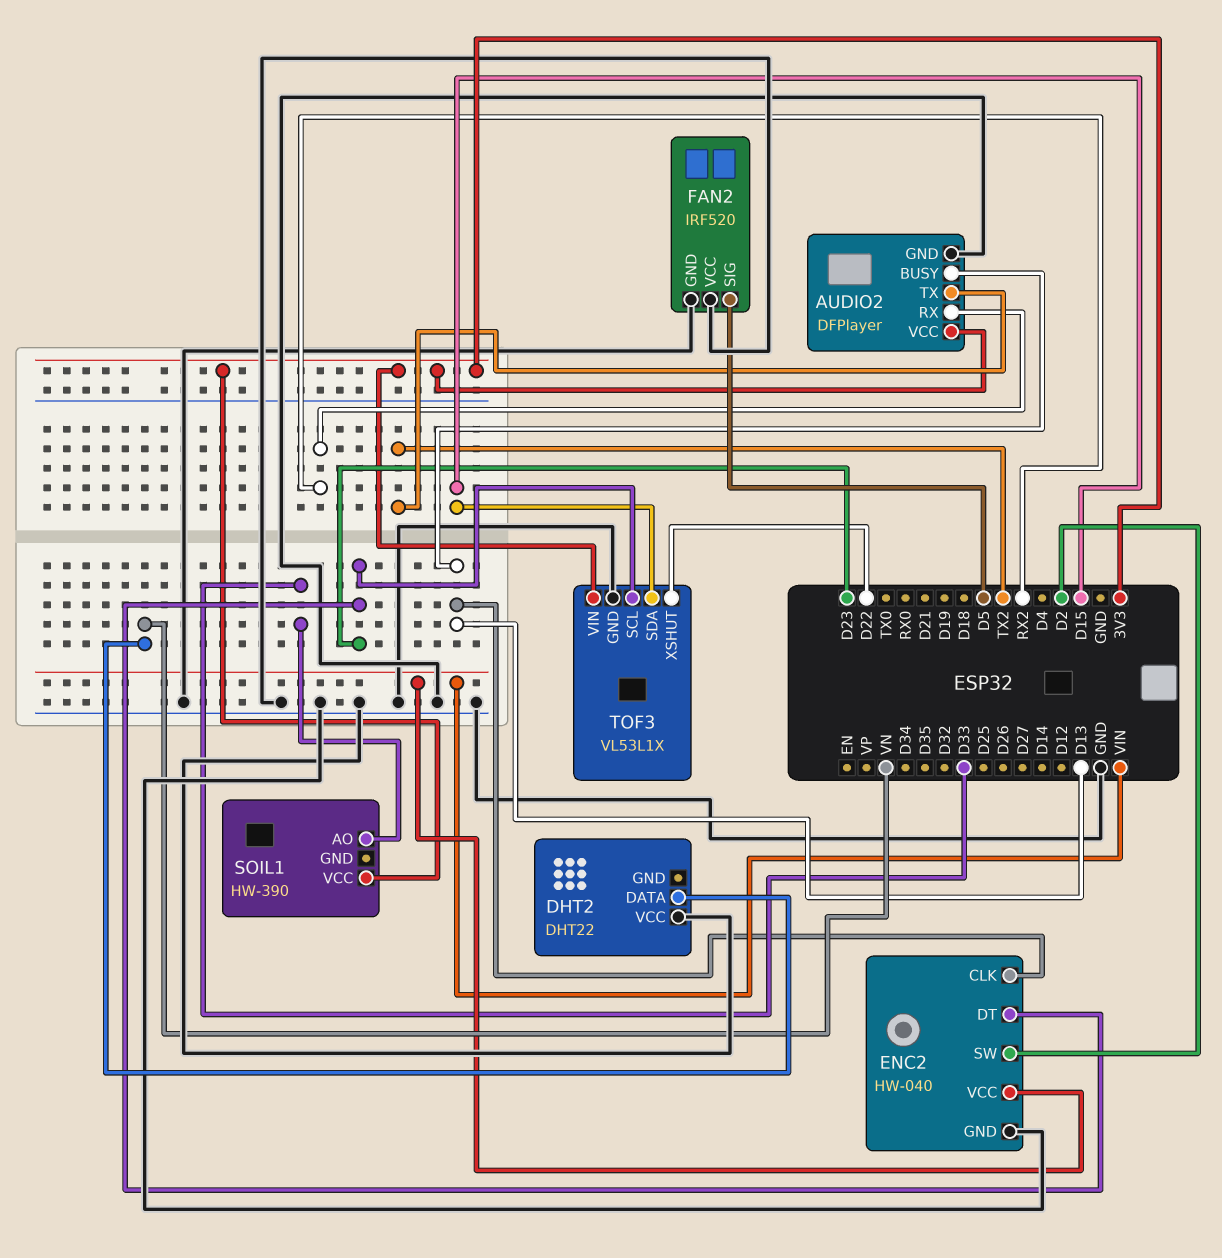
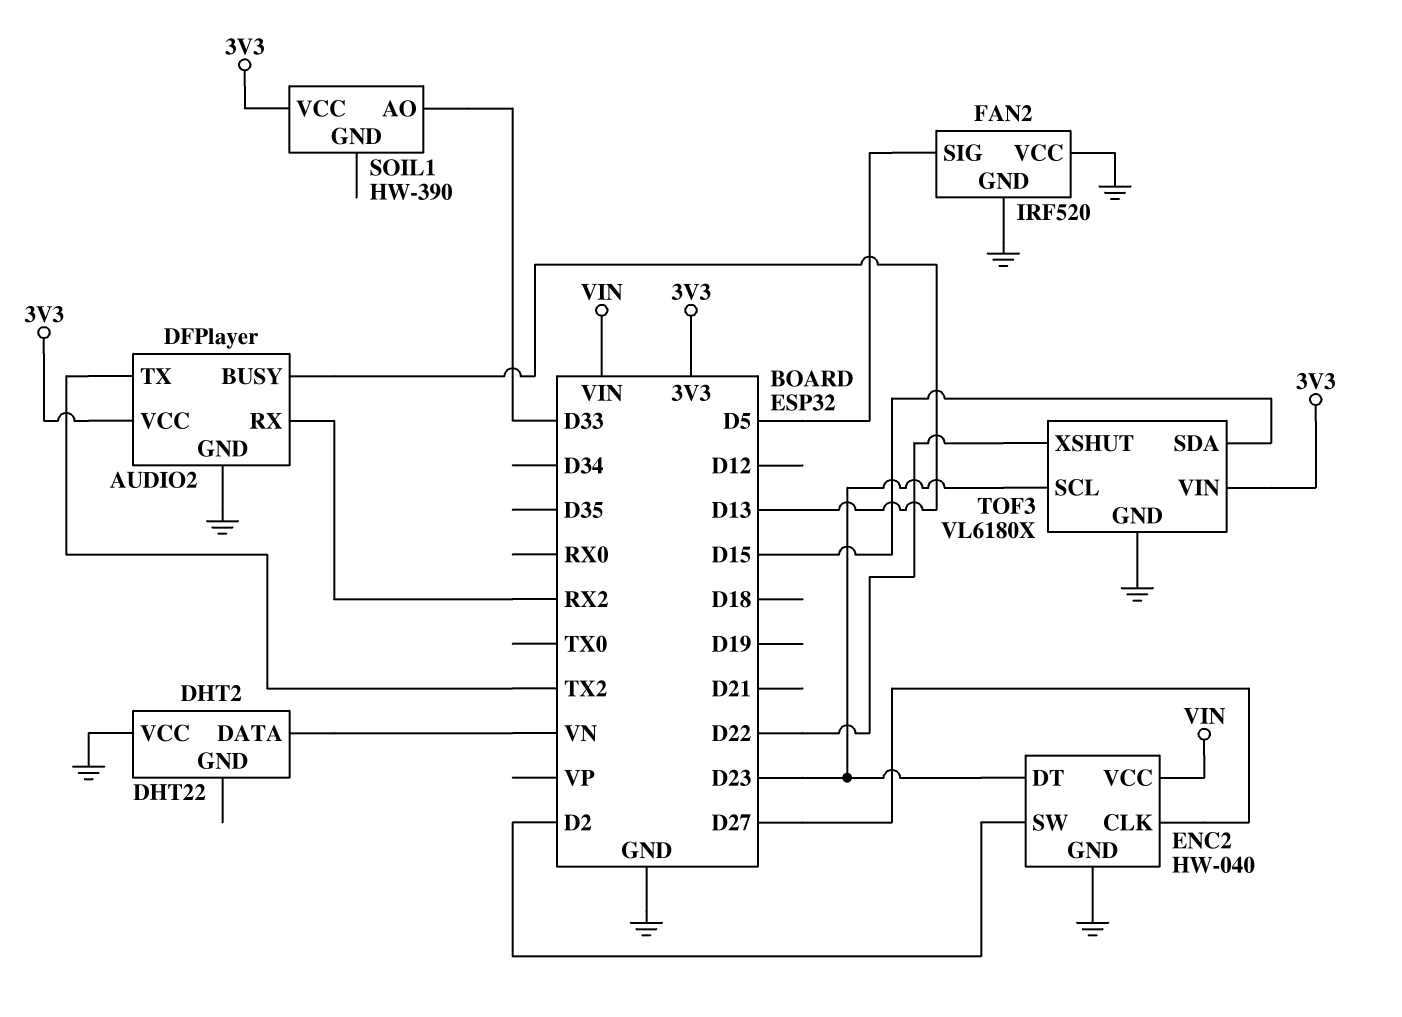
ENC2 pin CLK: D13 -> D27
TOF3: VL53L1X -> VL6180X

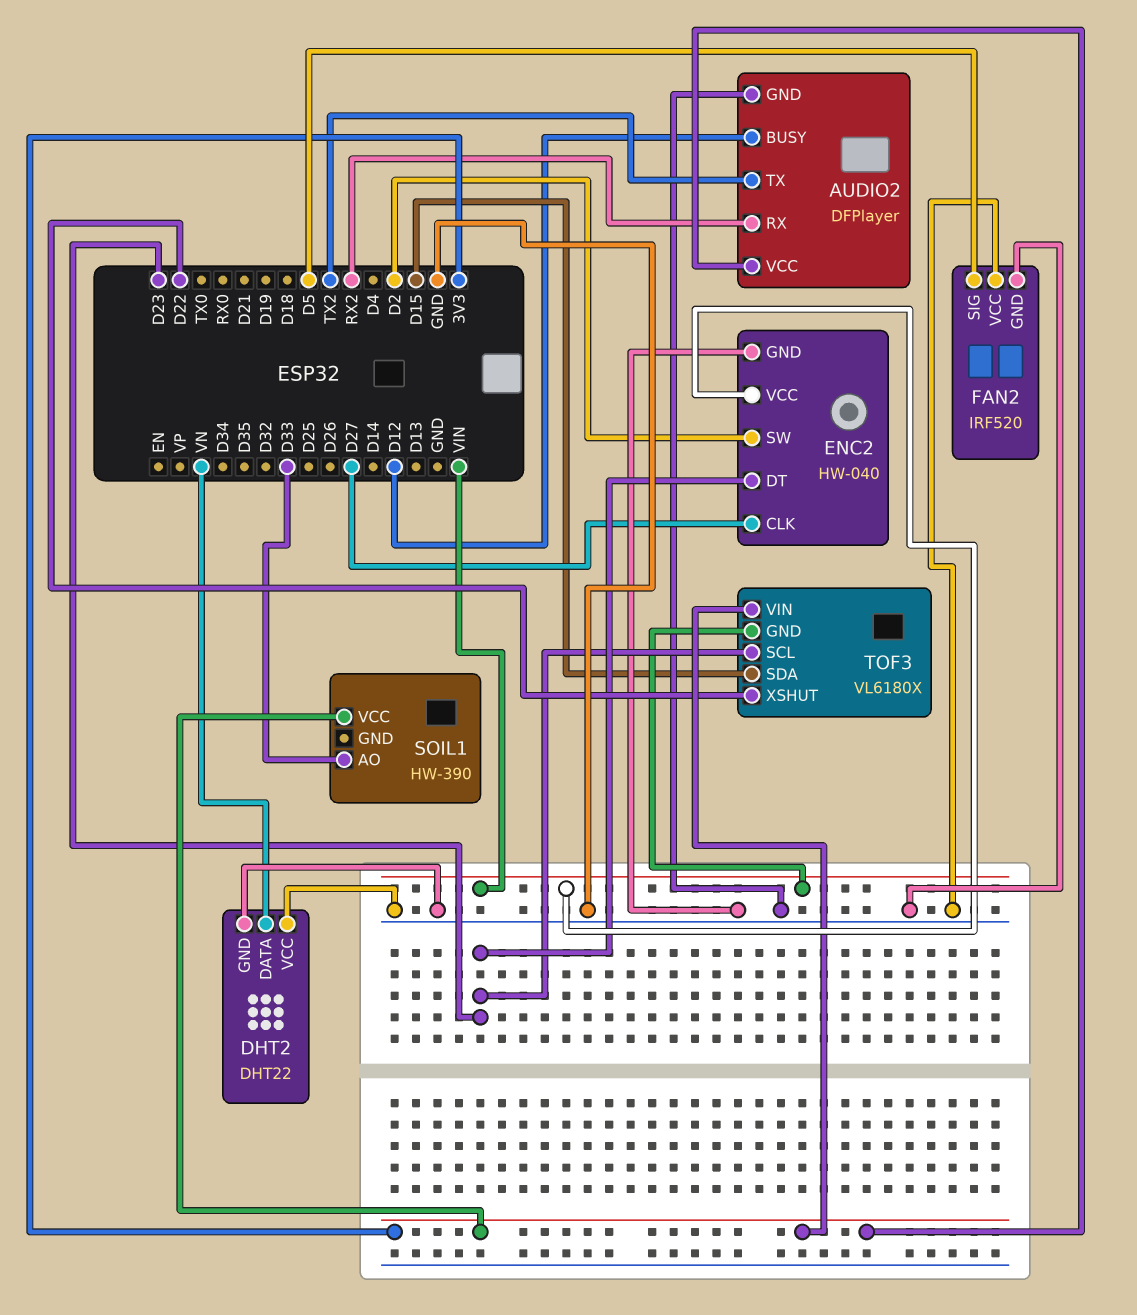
AUDIO2 pin BUSY: D13 -> D12
DHT2 pin GND: none -> GND
TOF3 pin GND: GND -> VIN

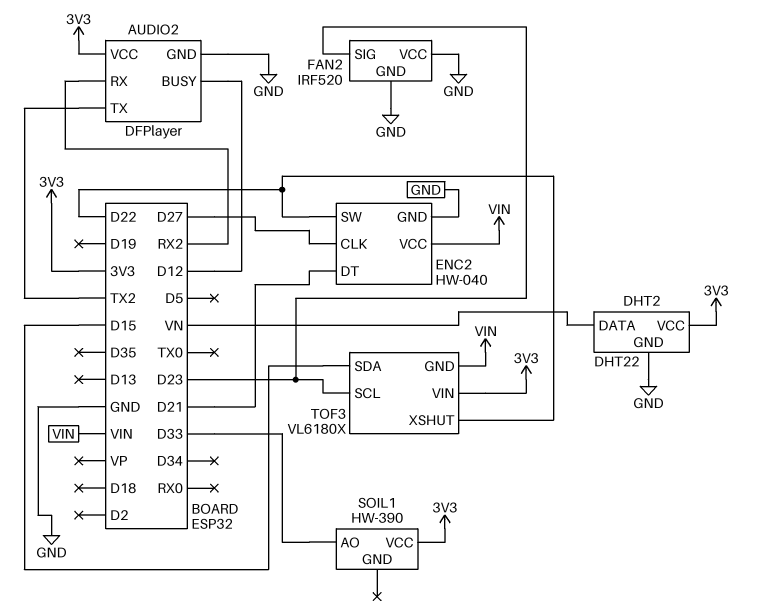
DHT2 pin VCC: GND -> 3V3
ENC2 pin DT: D23 -> D21
ENC2 pin SW: D2 -> D22
FAN2 pin SIG: D5 -> D23

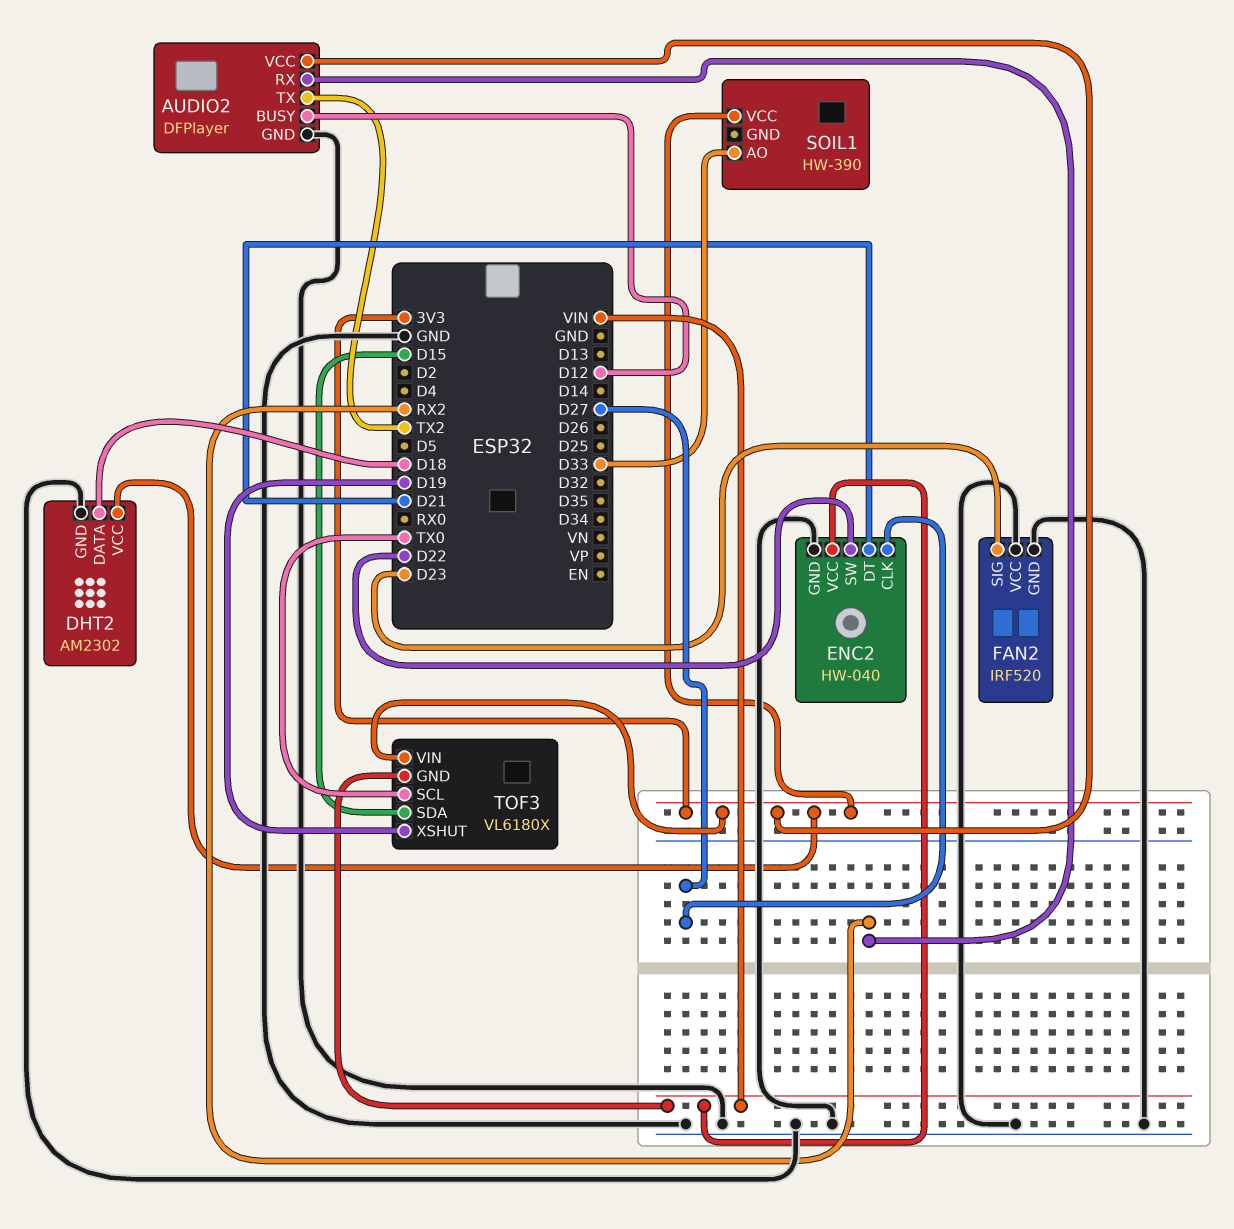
DHT2: DHT22 -> AM2302
DHT2 pin DATA: VN -> D18
TOF3 pin SCL: D23 -> TX0
TOF3 pin XSHUT: D22 -> D19

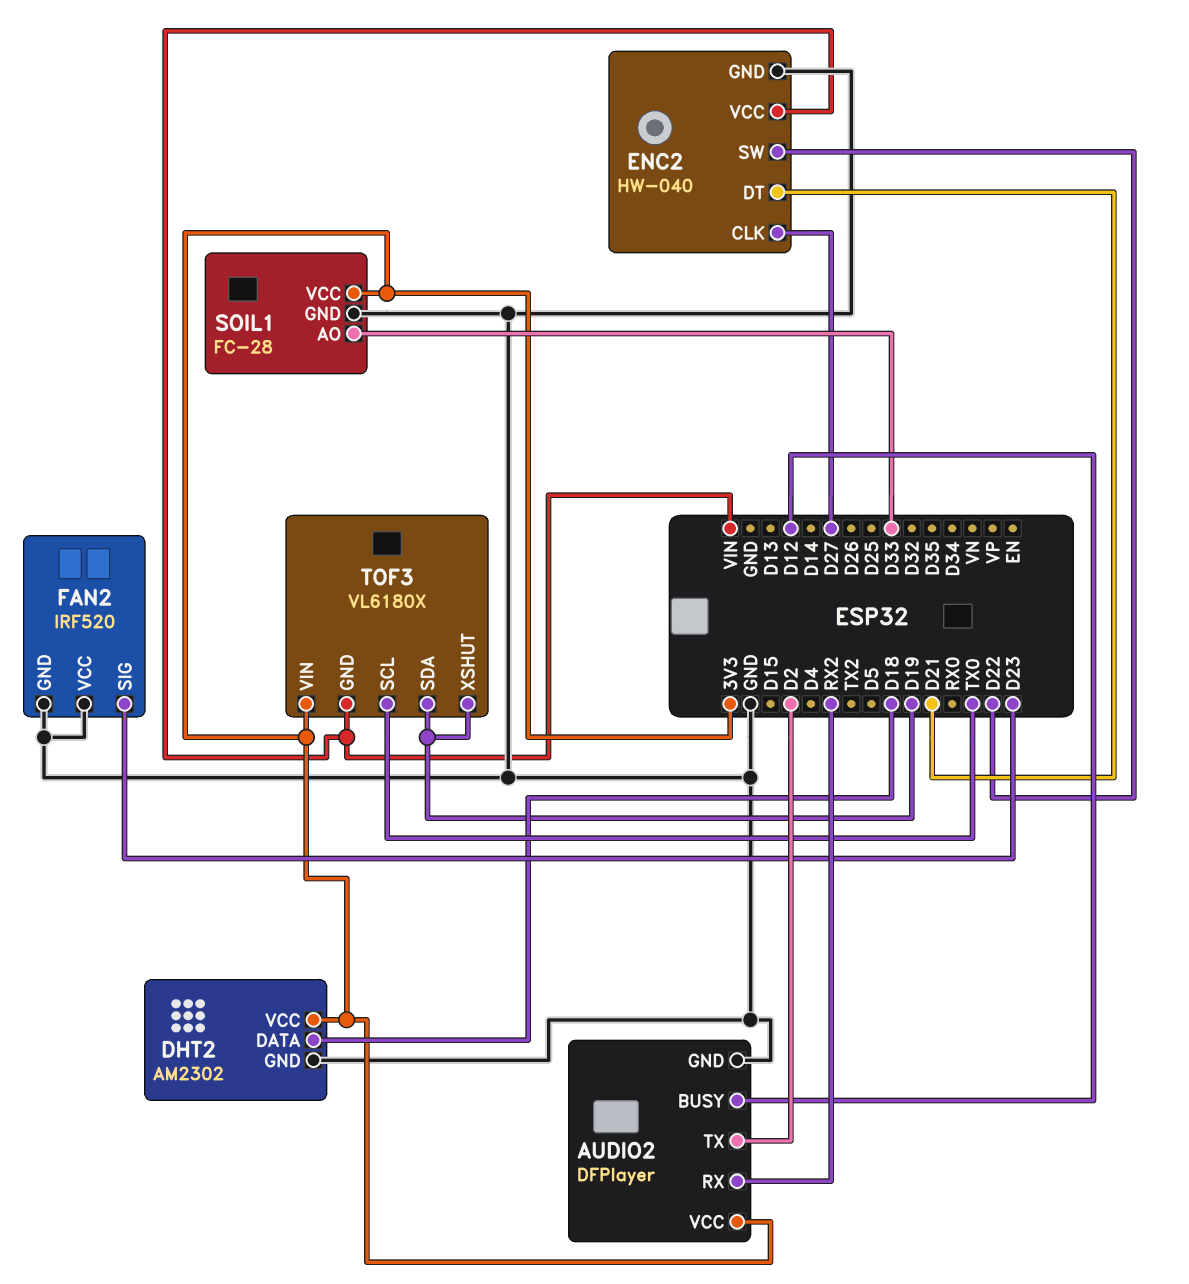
AUDIO2 pin TX: TX2 -> D2
SOIL1: HW-390 -> FC-28
SOIL1 pin GND: none -> GND
TOF3 pin SDA: D15 -> D19

